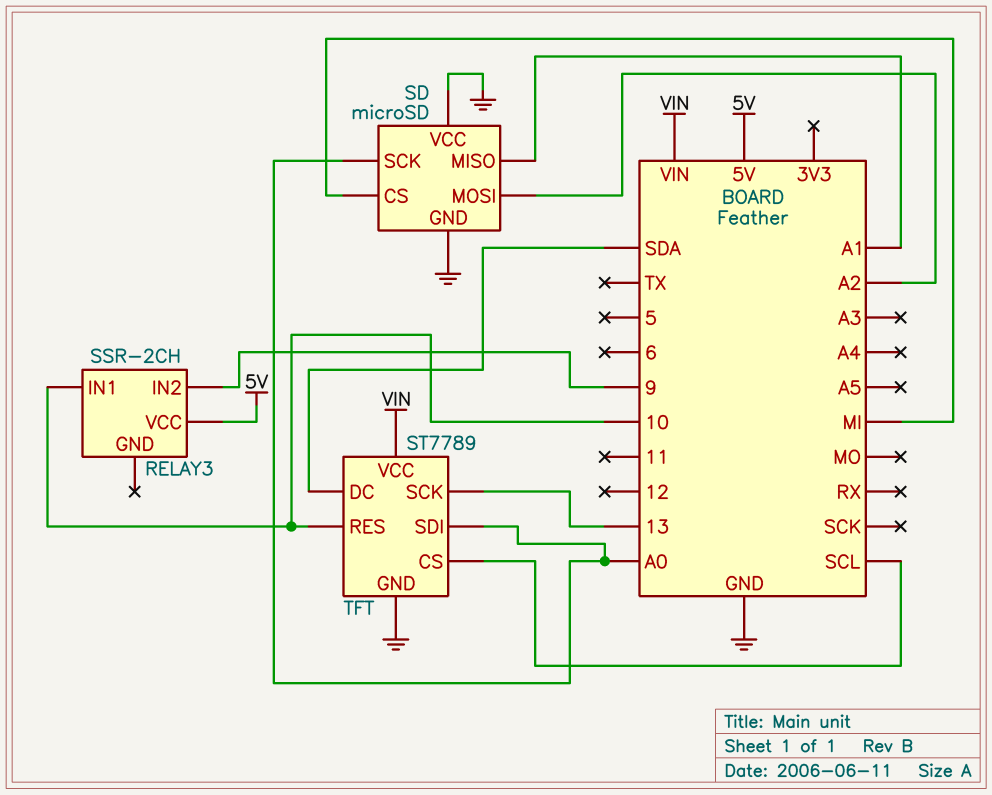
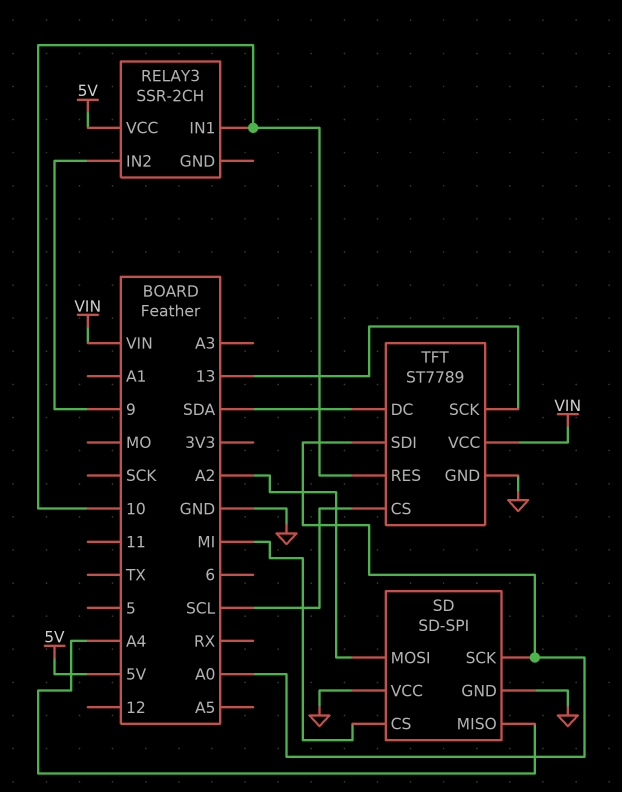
SD: microSD -> SD-SPI
SD pin MISO: A1 -> A4

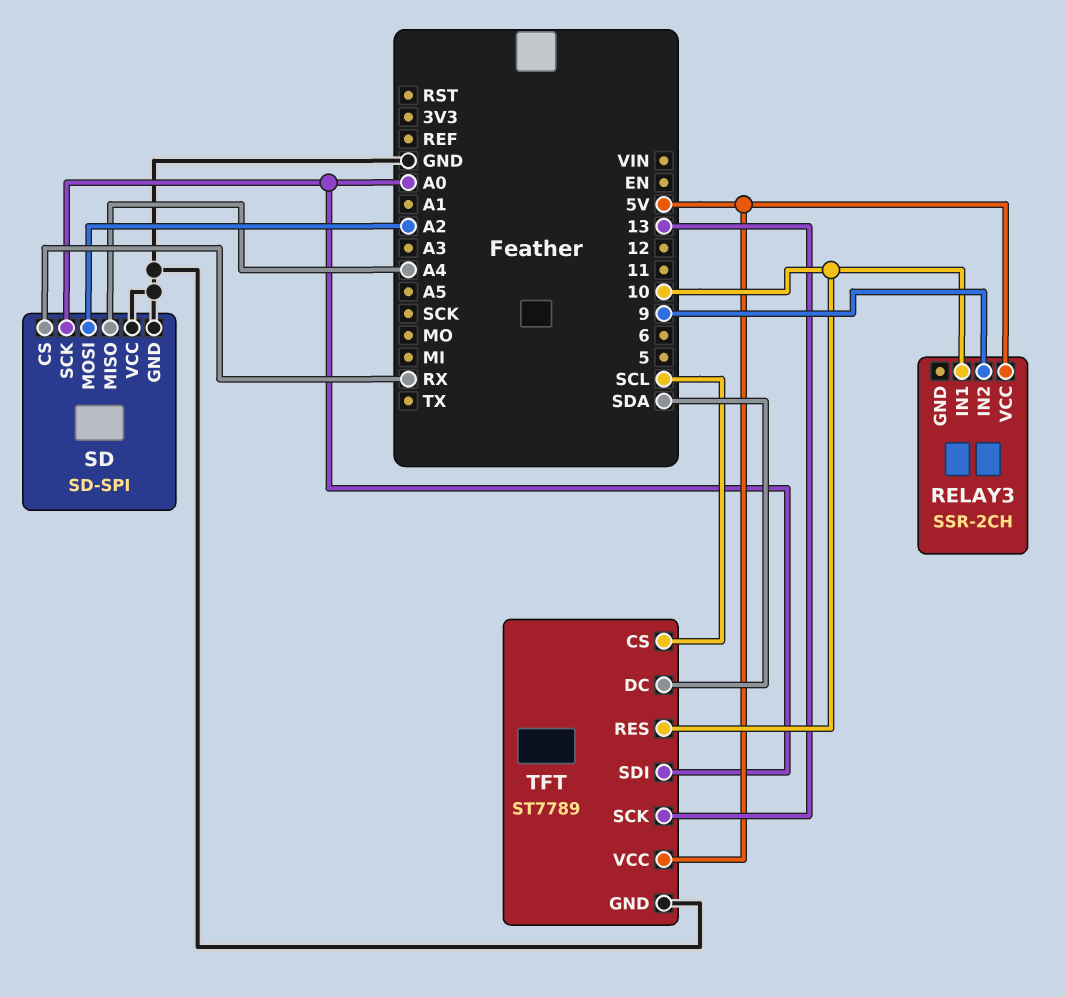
SD pin CS: MI -> RX
TFT pin VCC: VIN -> 5V

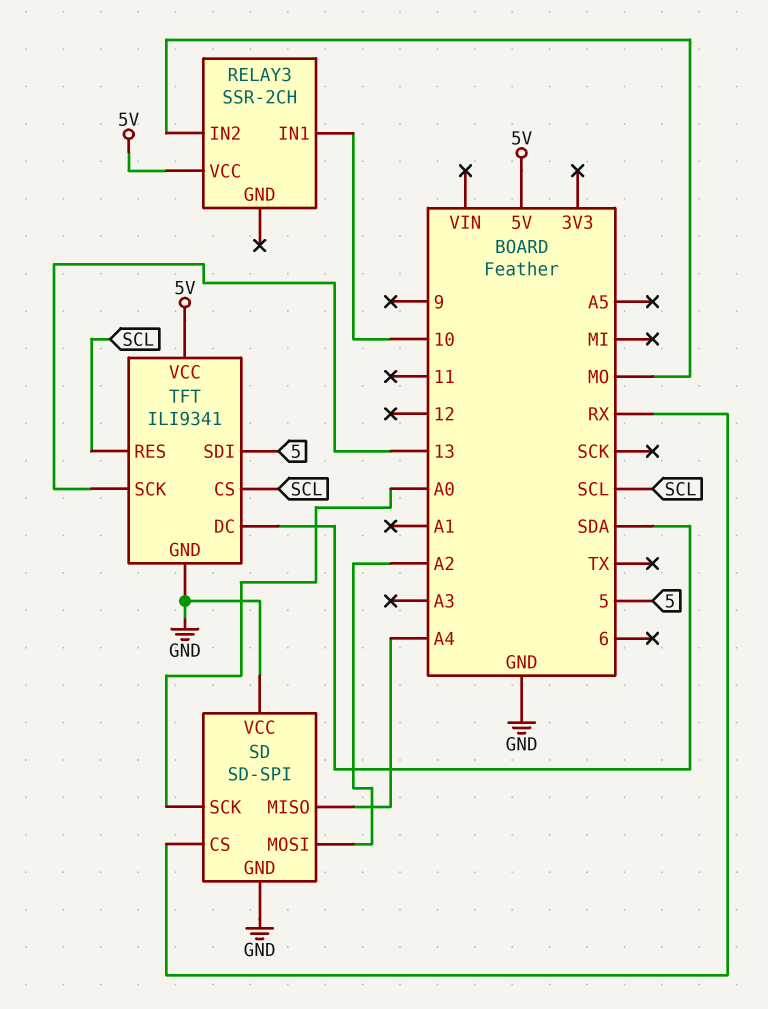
RELAY3 pin IN2: 9 -> MO
TFT: ST7789 -> ILI9341
TFT pin RES: 10 -> SCL
TFT pin SDI: A0 -> 5

